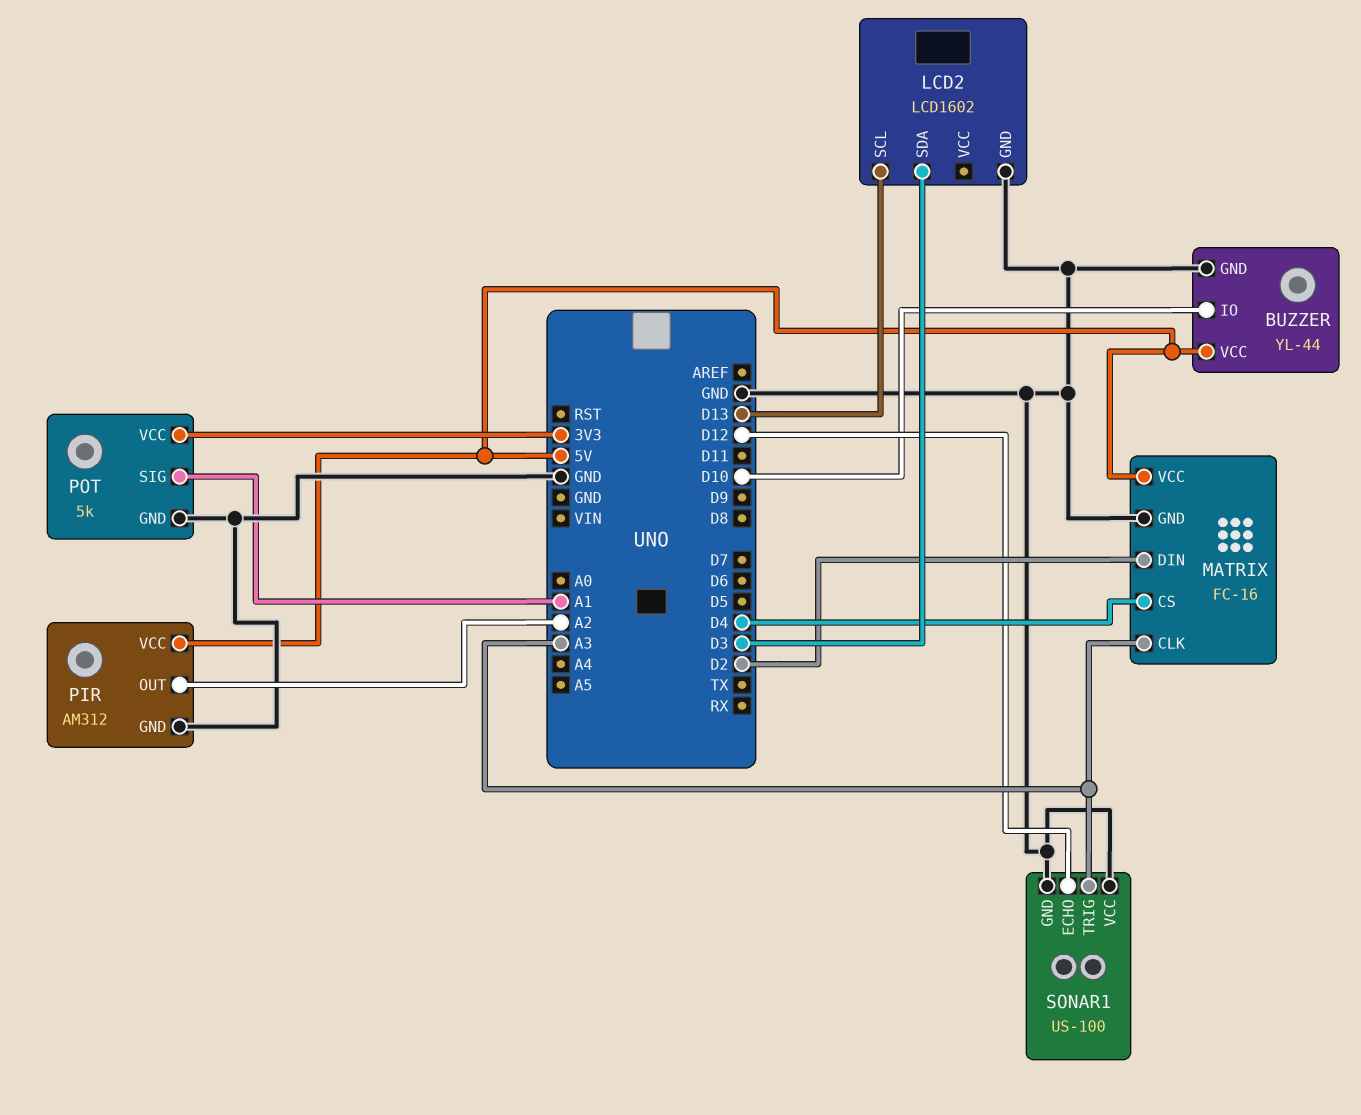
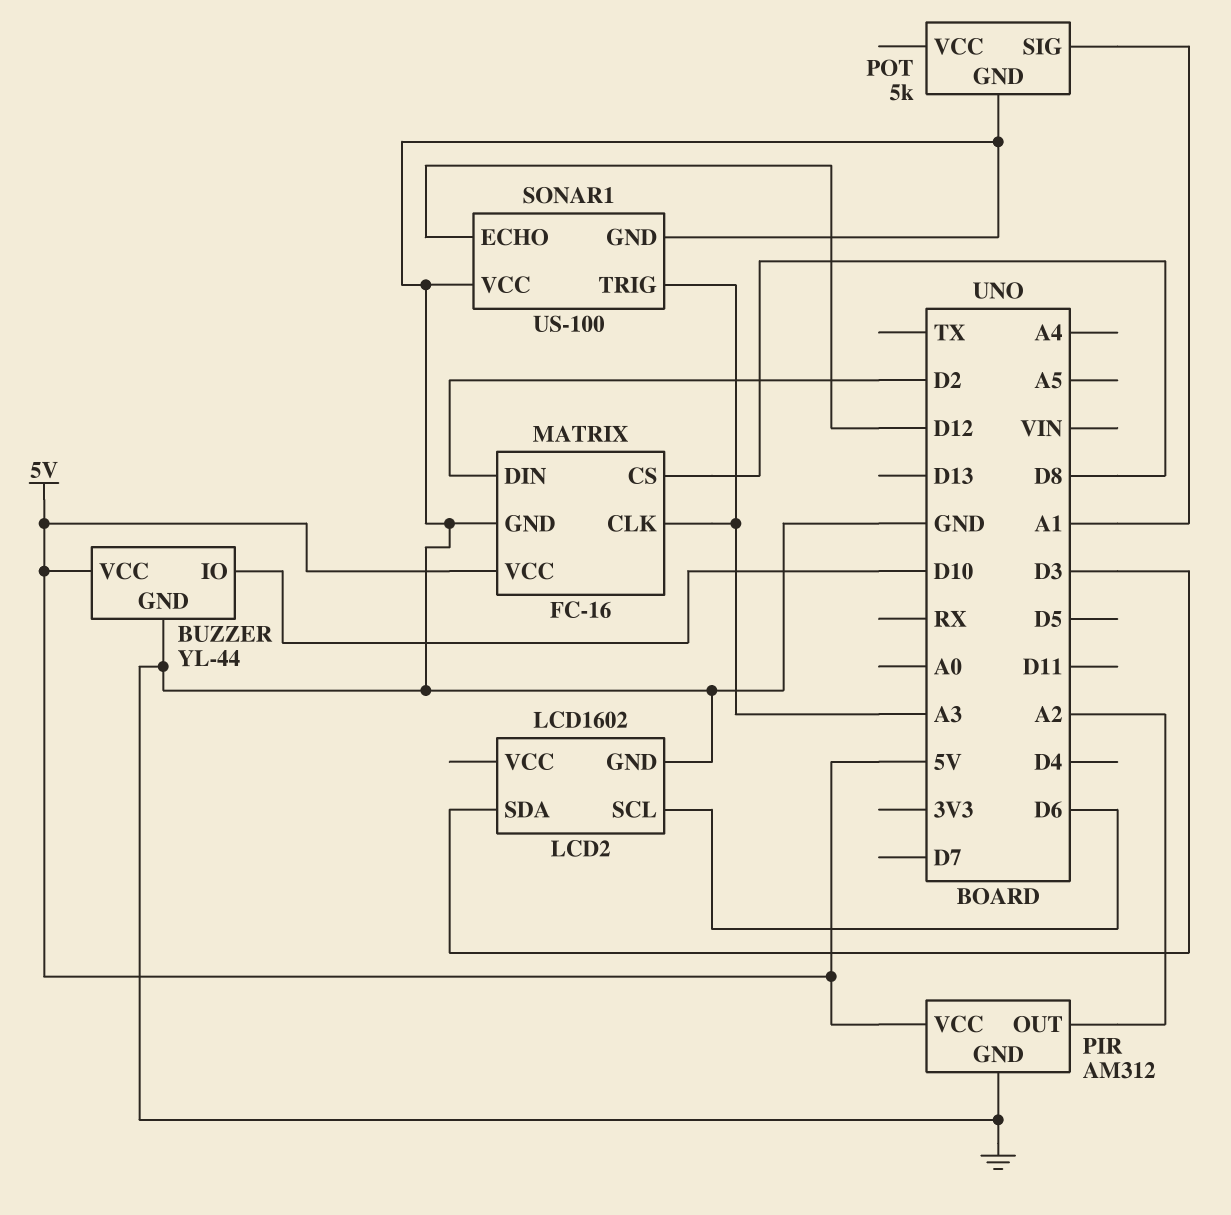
LCD2 pin SCL: D13 -> D6
MATRIX pin CS: D4 -> D8
POT pin VCC: 3V3 -> none

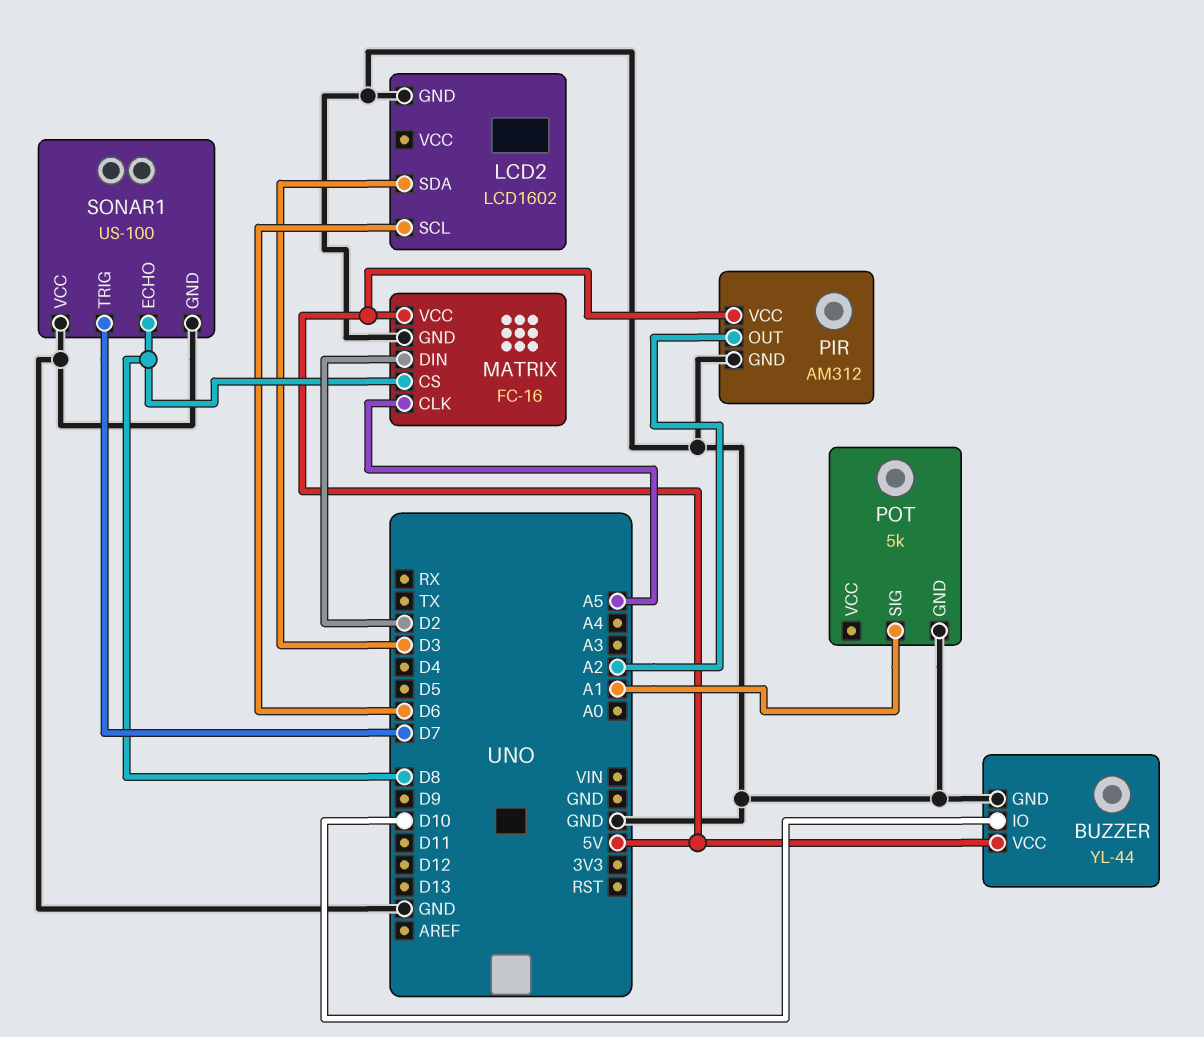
MATRIX pin CLK: A3 -> A5
SONAR1 pin ECHO: D12 -> D8
SONAR1 pin TRIG: A3 -> D7

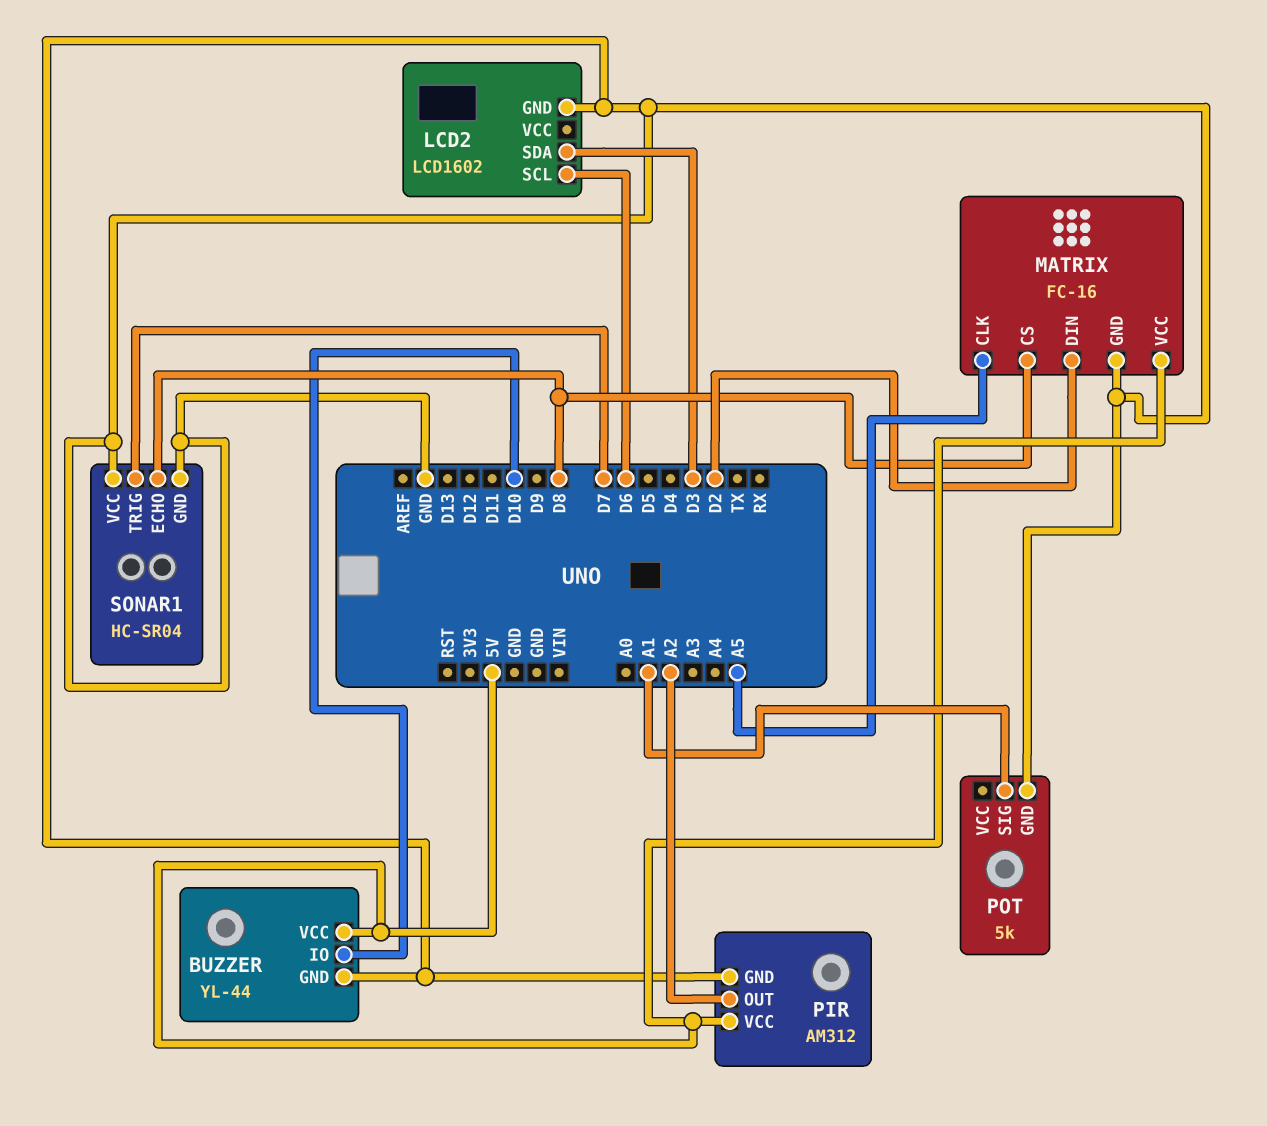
SONAR1: US-100 -> HC-SR04

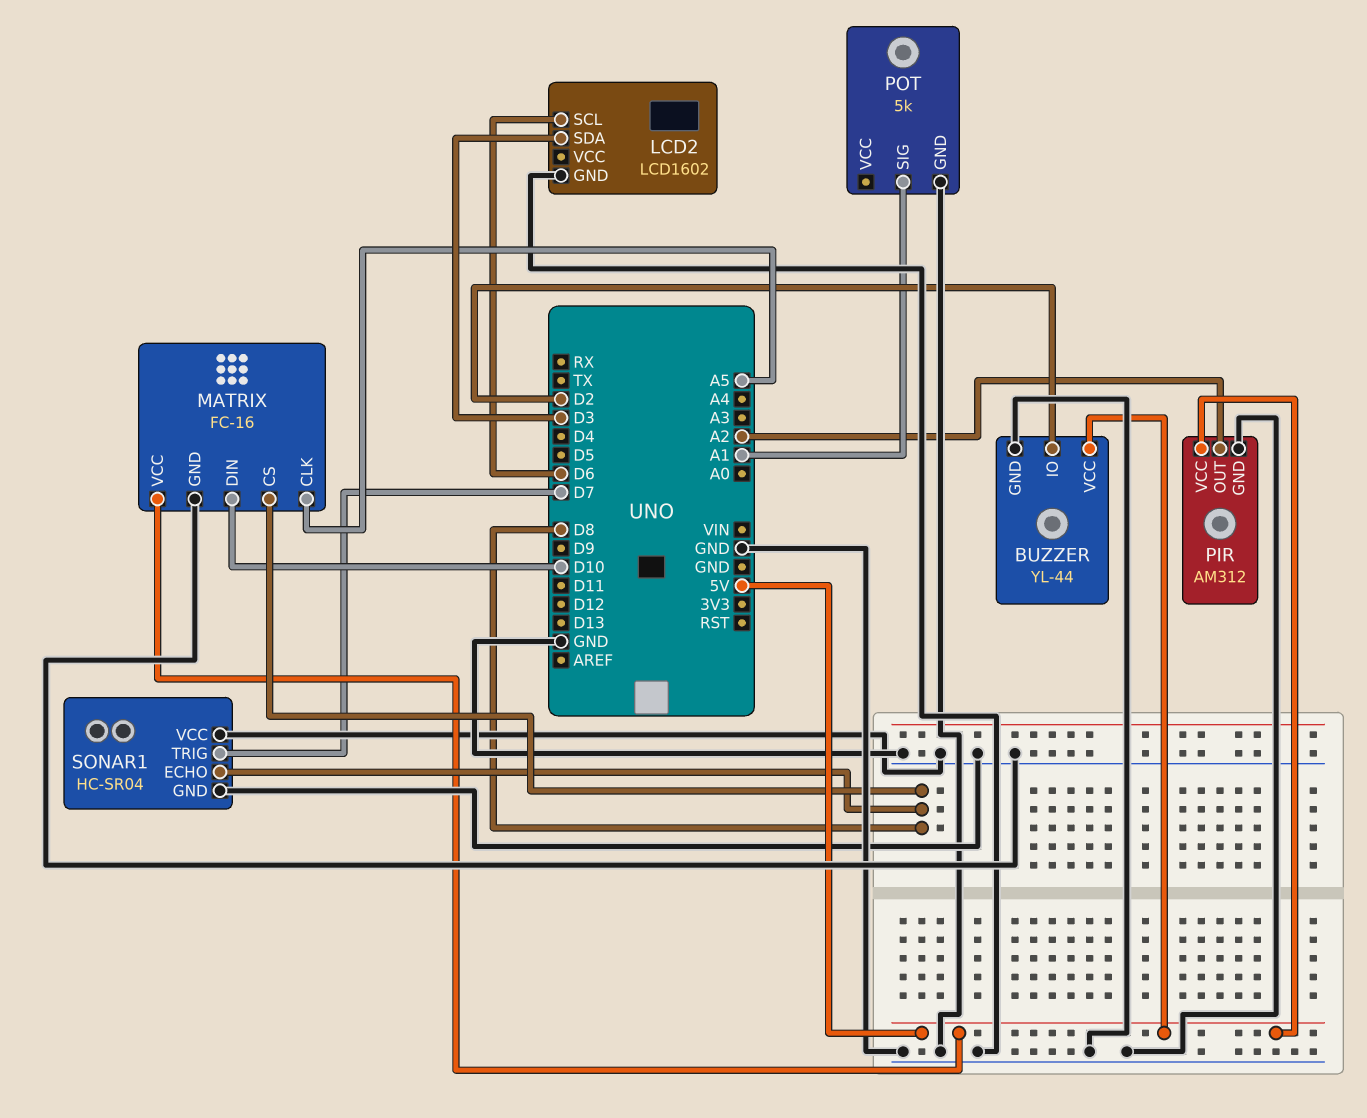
BUZZER pin IO: D10 -> D2
MATRIX pin DIN: D2 -> D10

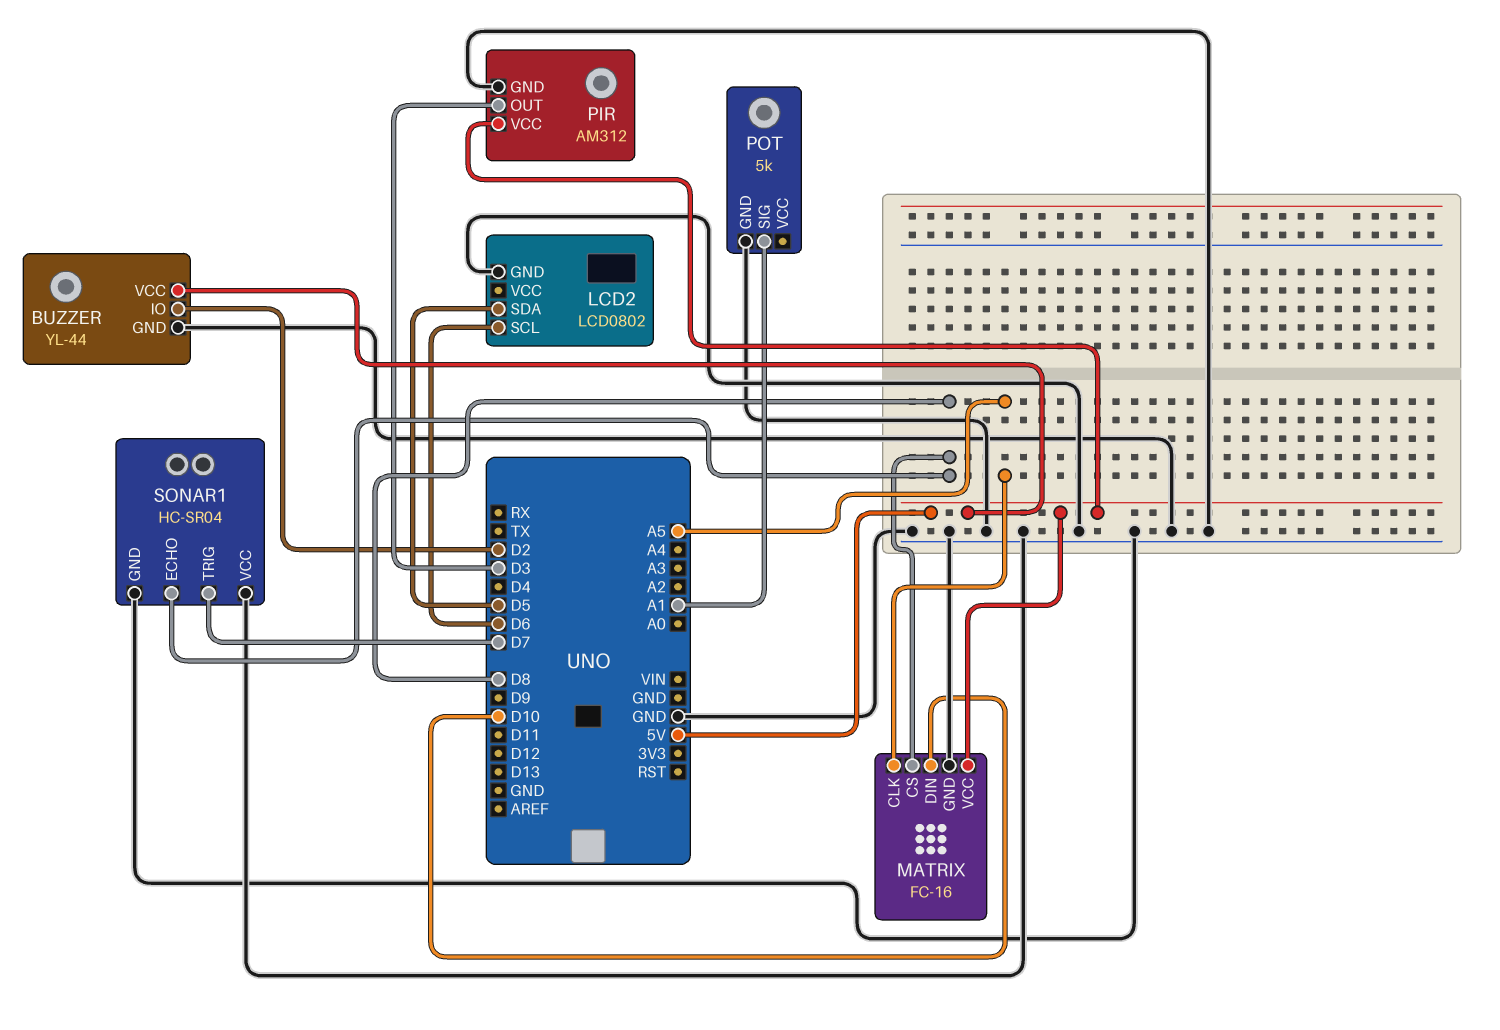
LCD2: LCD1602 -> LCD0802
LCD2 pin SDA: D3 -> D5
PIR pin OUT: A2 -> D3

